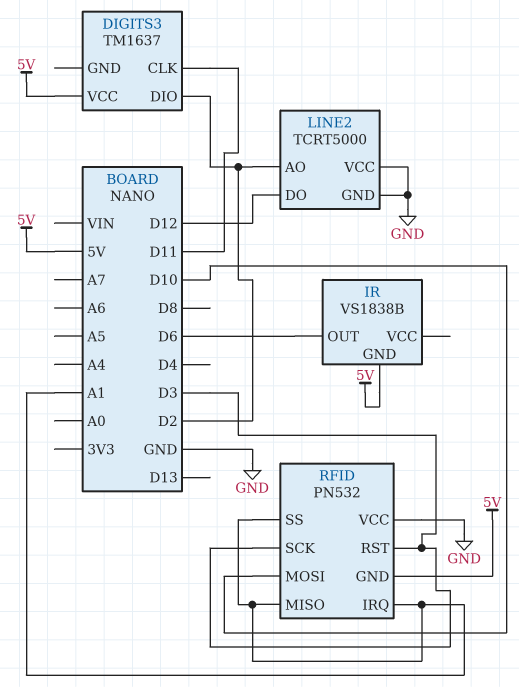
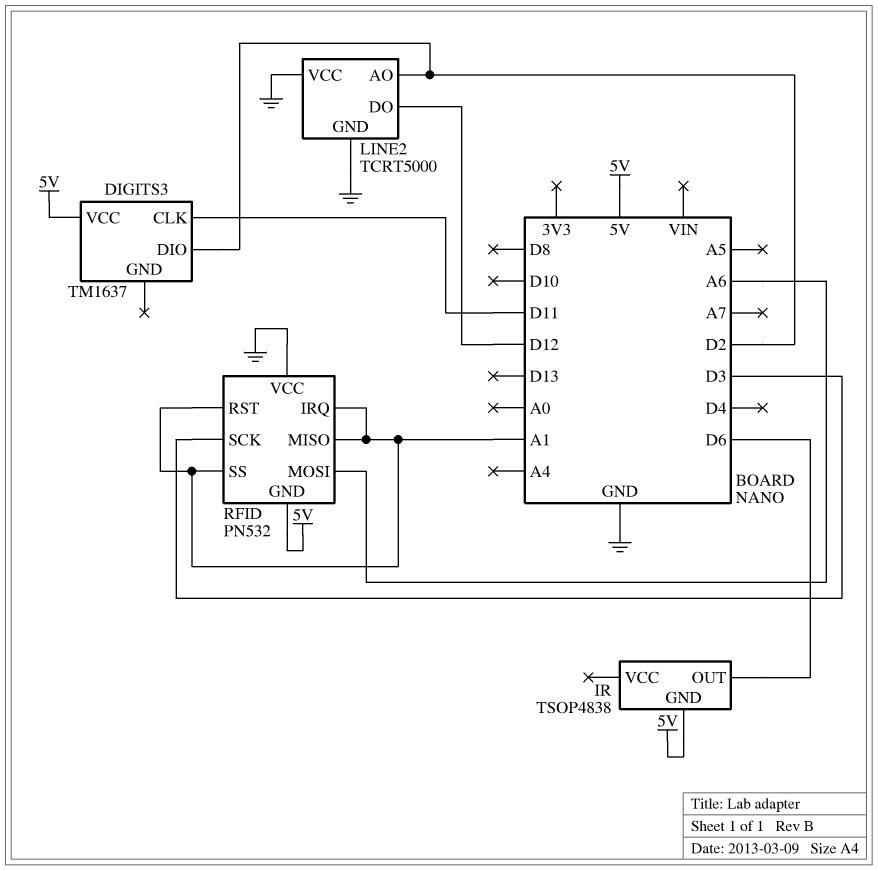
IR: VS1838B -> TSOP4838
RFID pin MOSI: D10 -> A6
RFID pin RST: D3 -> A1

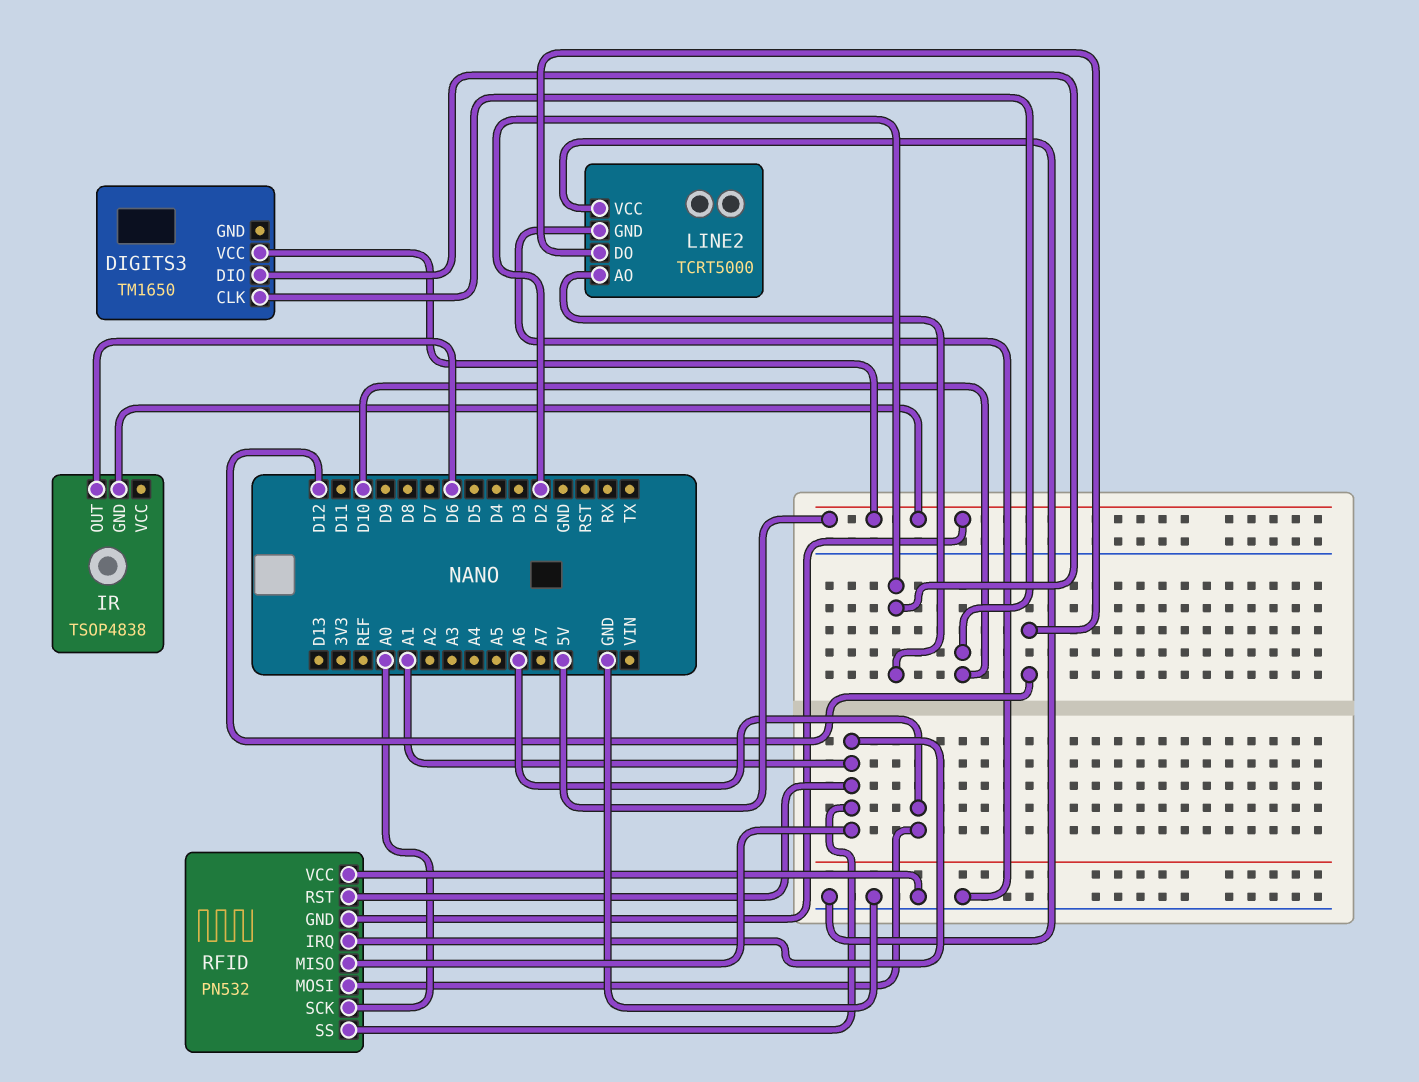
DIGITS3: TM1637 -> TM1650
DIGITS3 pin CLK: D11 -> D10
RFID pin SCK: D3 -> A0

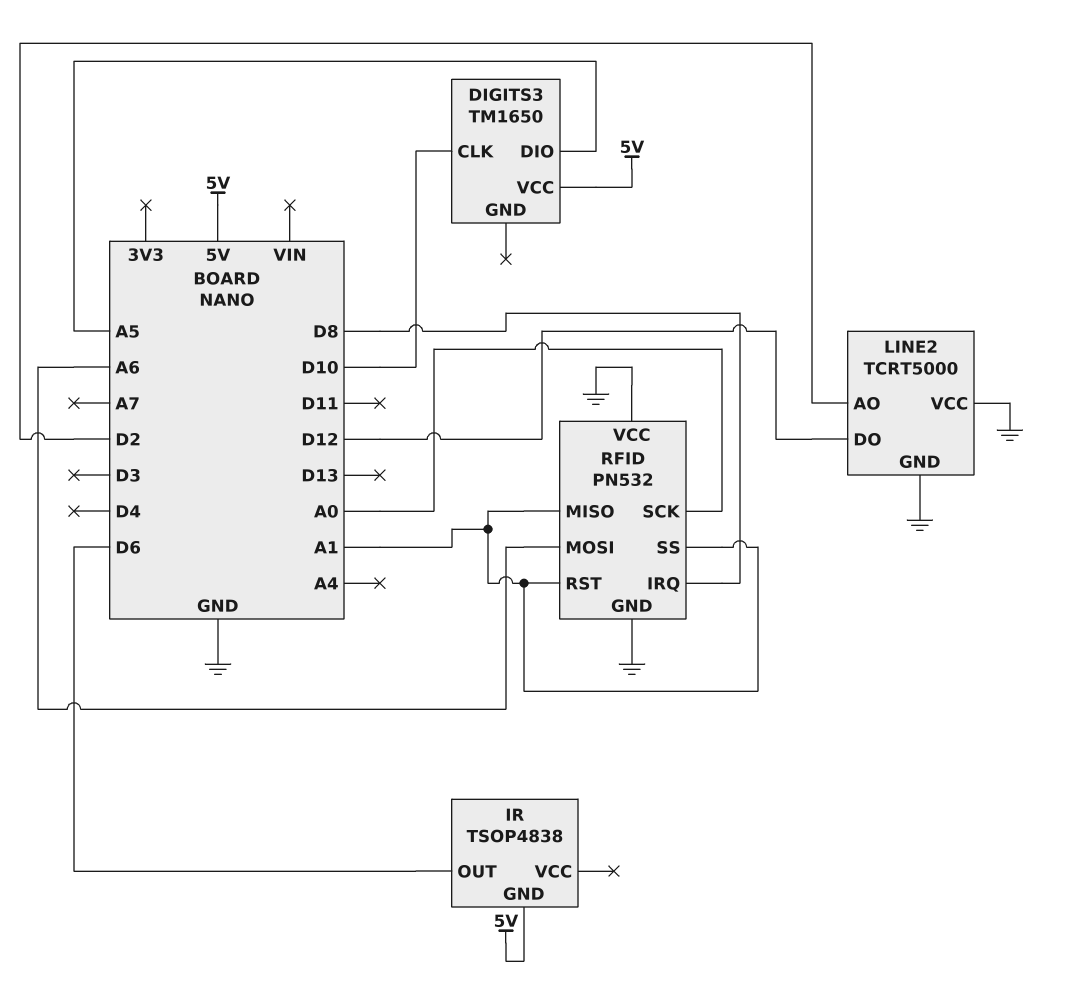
DIGITS3 pin DIO: D2 -> A5
RFID pin GND: 5V -> GND
RFID pin IRQ: A1 -> D8

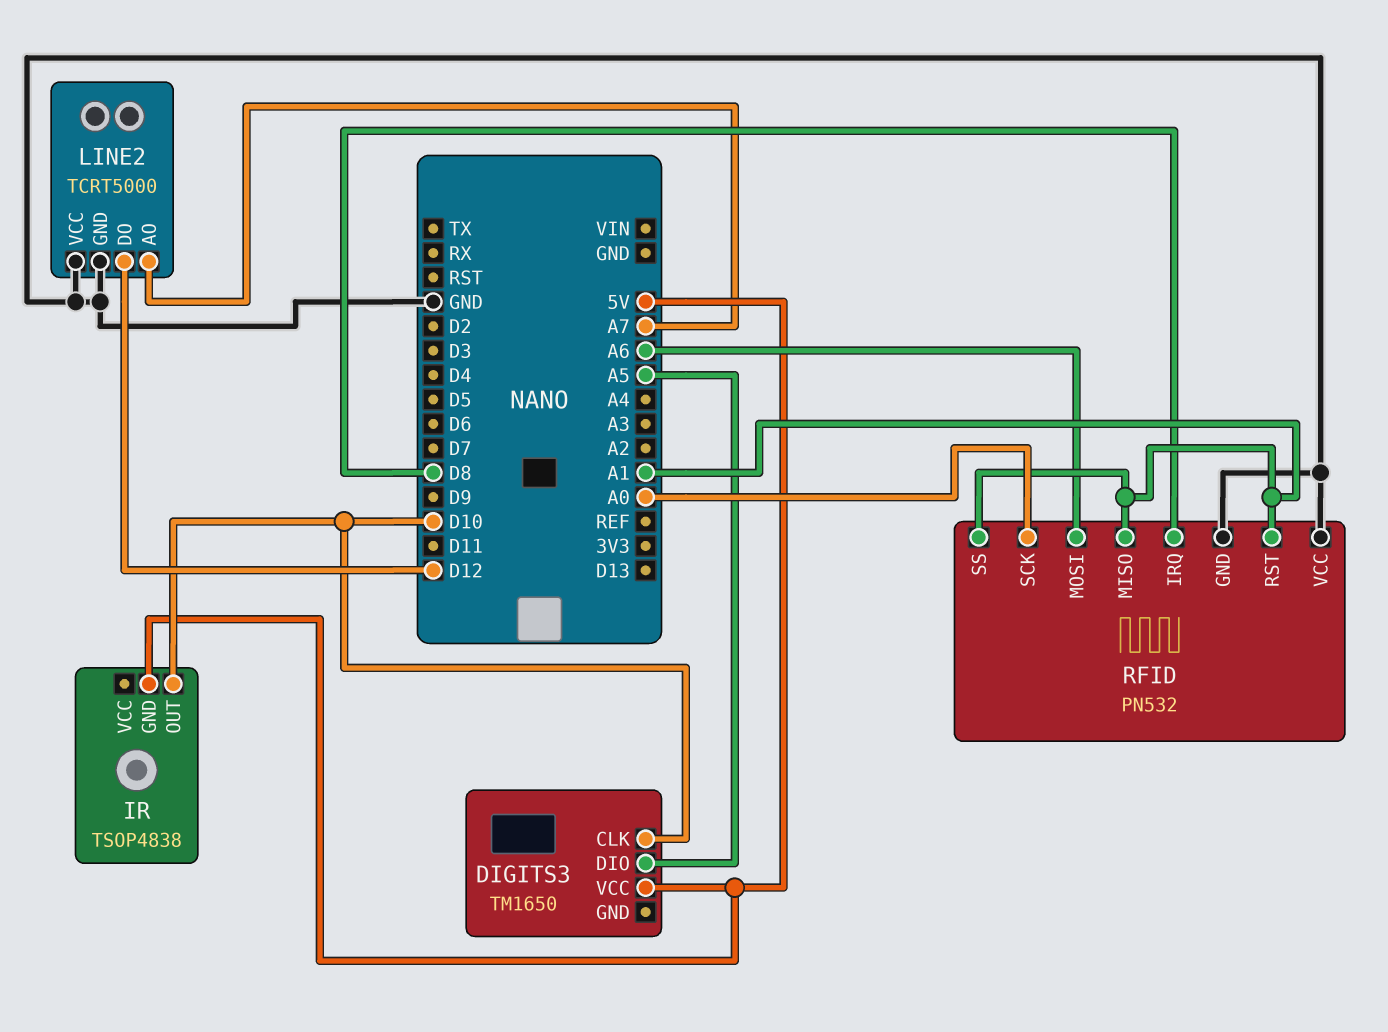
IR pin OUT: D6 -> D10
LINE2 pin AO: D2 -> A7

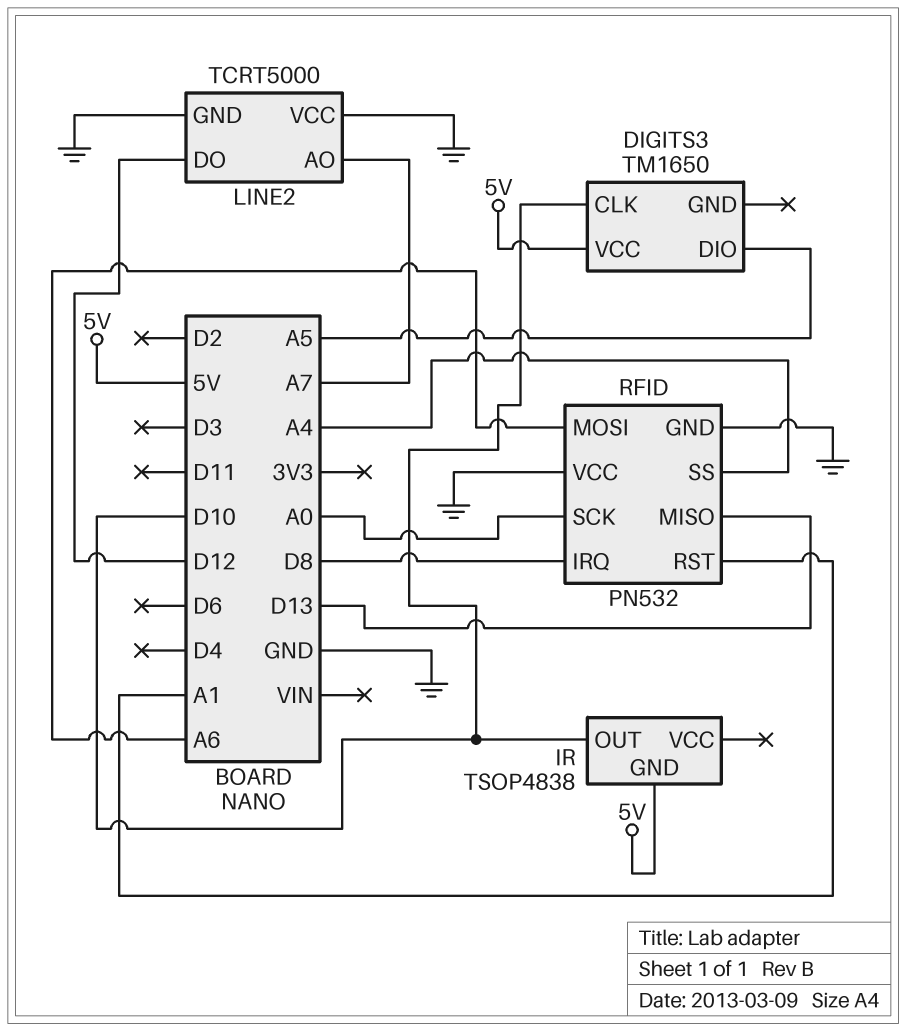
RFID pin MISO: A1 -> D13
RFID pin SS: A1 -> A4

